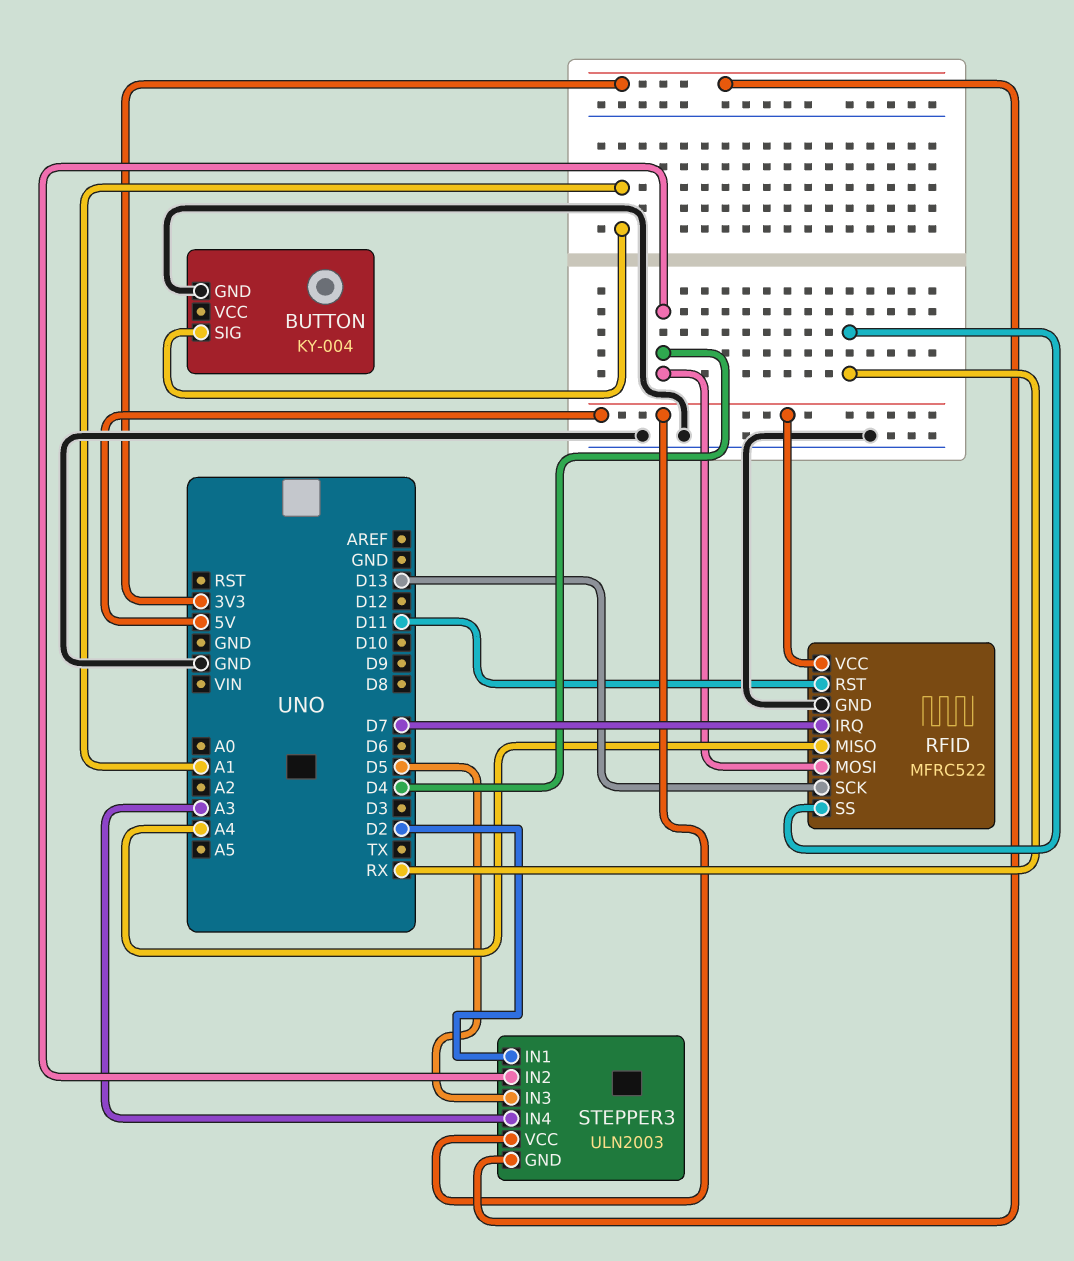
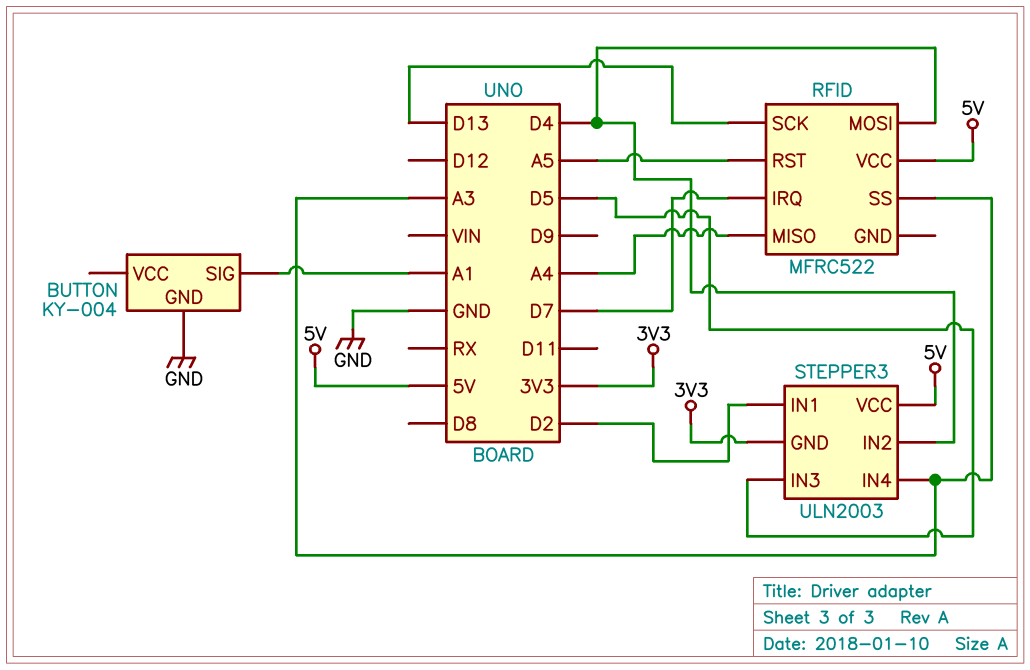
RFID pin GND: GND -> none
RFID pin RST: D11 -> A5
RFID pin SS: RX -> A3

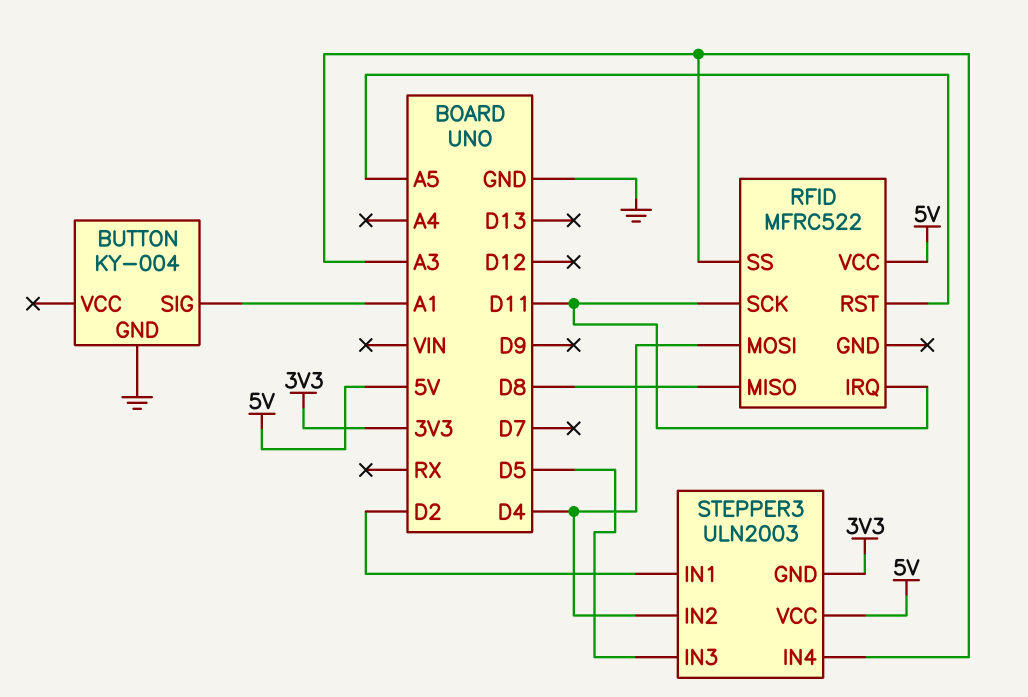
RFID pin IRQ: D7 -> D11
RFID pin MISO: A4 -> D8
RFID pin SCK: D13 -> D11

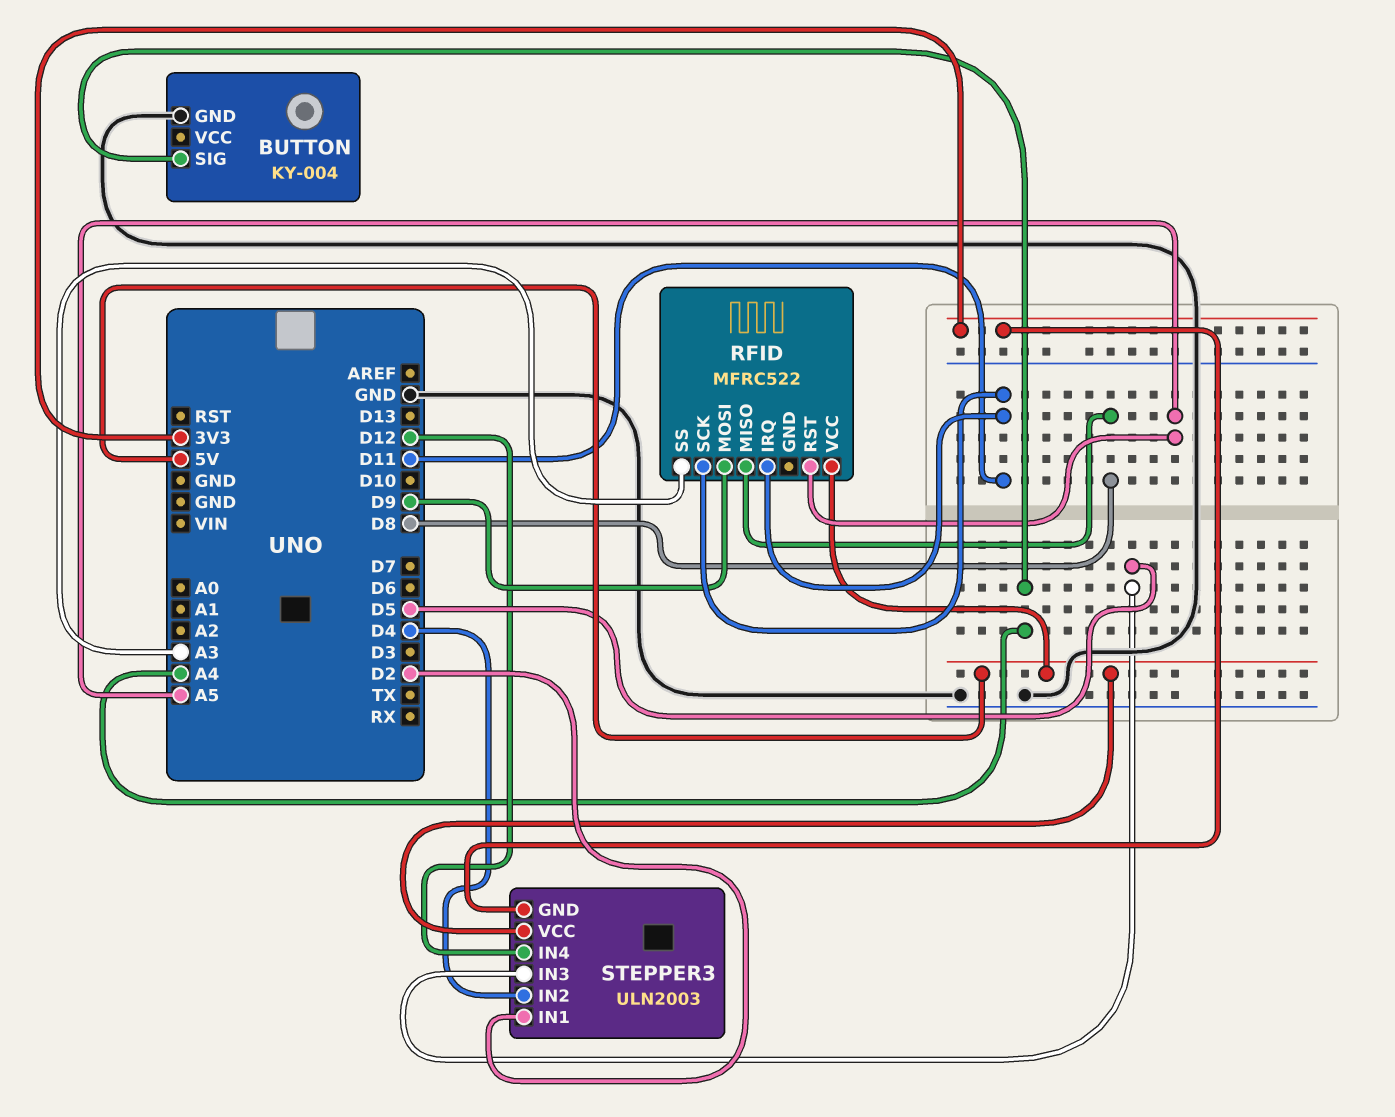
BUTTON pin SIG: A1 -> A4
RFID pin MOSI: D4 -> D9
STEPPER3 pin IN4: A3 -> D12

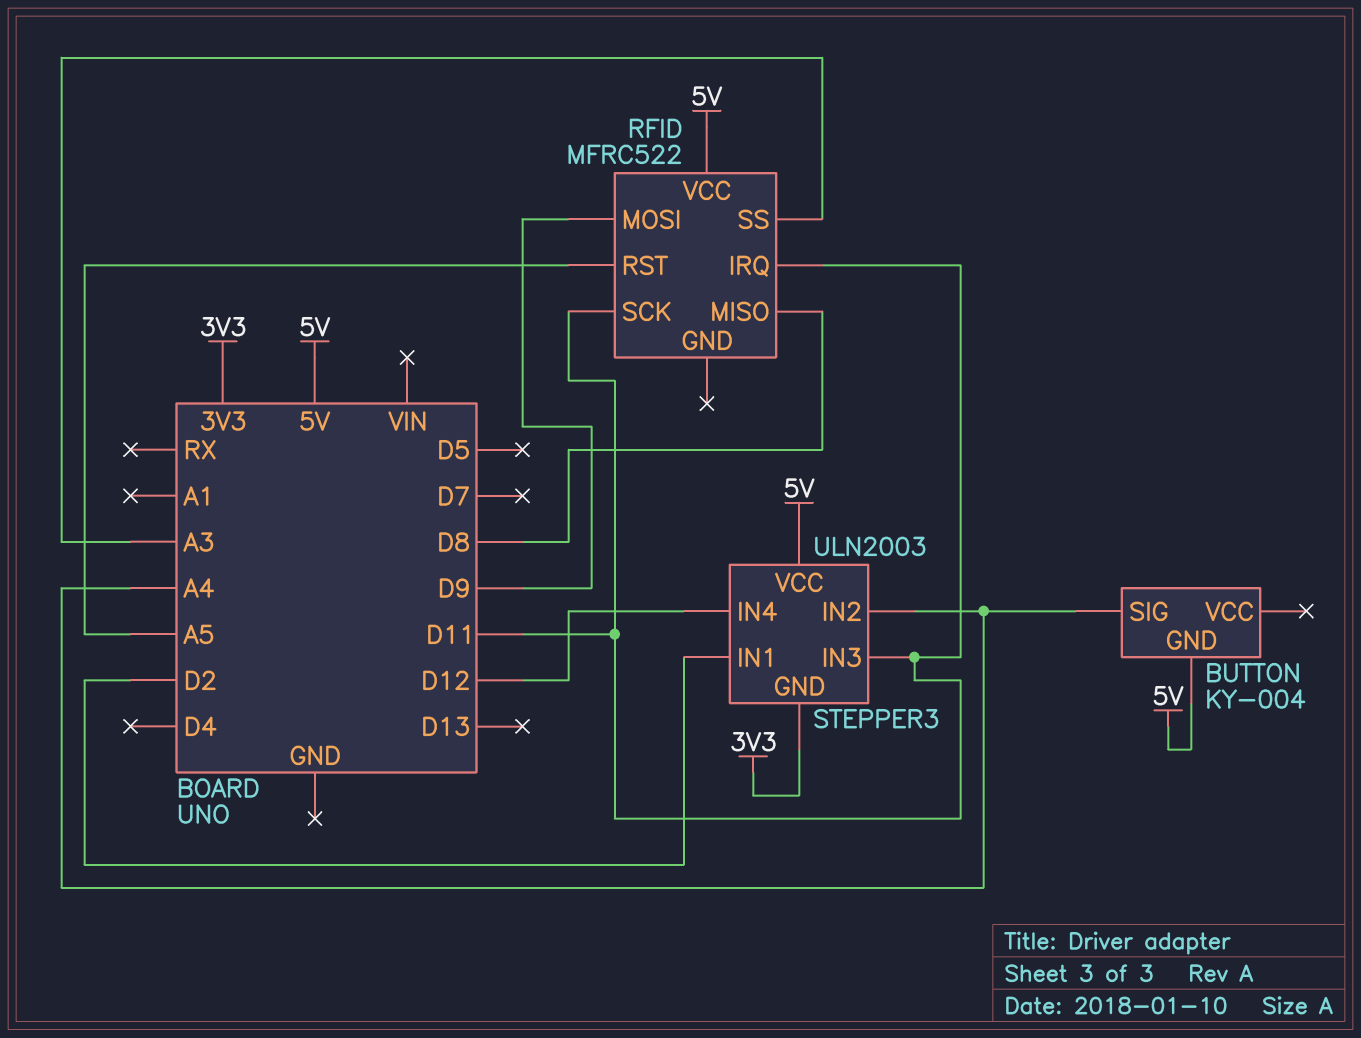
BUTTON pin GND: GND -> 5V
STEPPER3 pin IN2: D4 -> A4
STEPPER3 pin IN3: D5 -> D11

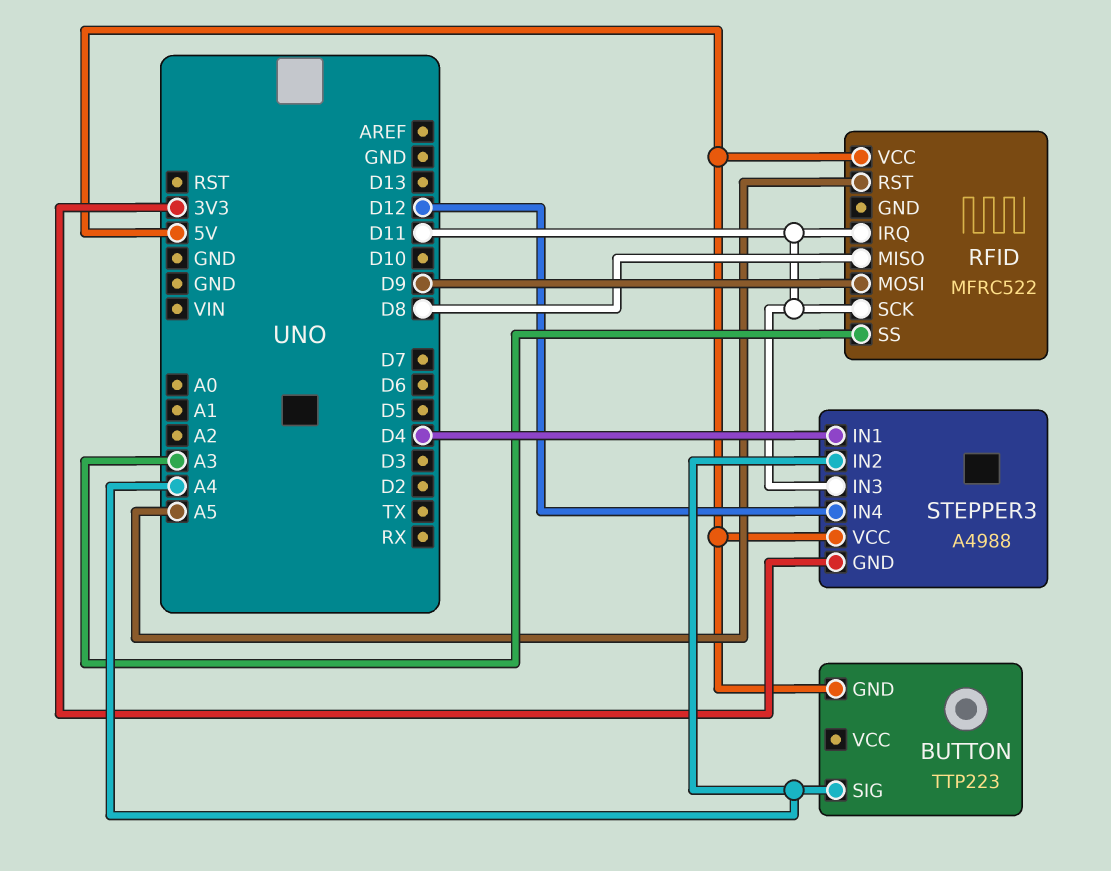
BUTTON: KY-004 -> TTP223
STEPPER3: ULN2003 -> A4988
STEPPER3 pin IN1: D2 -> D4

